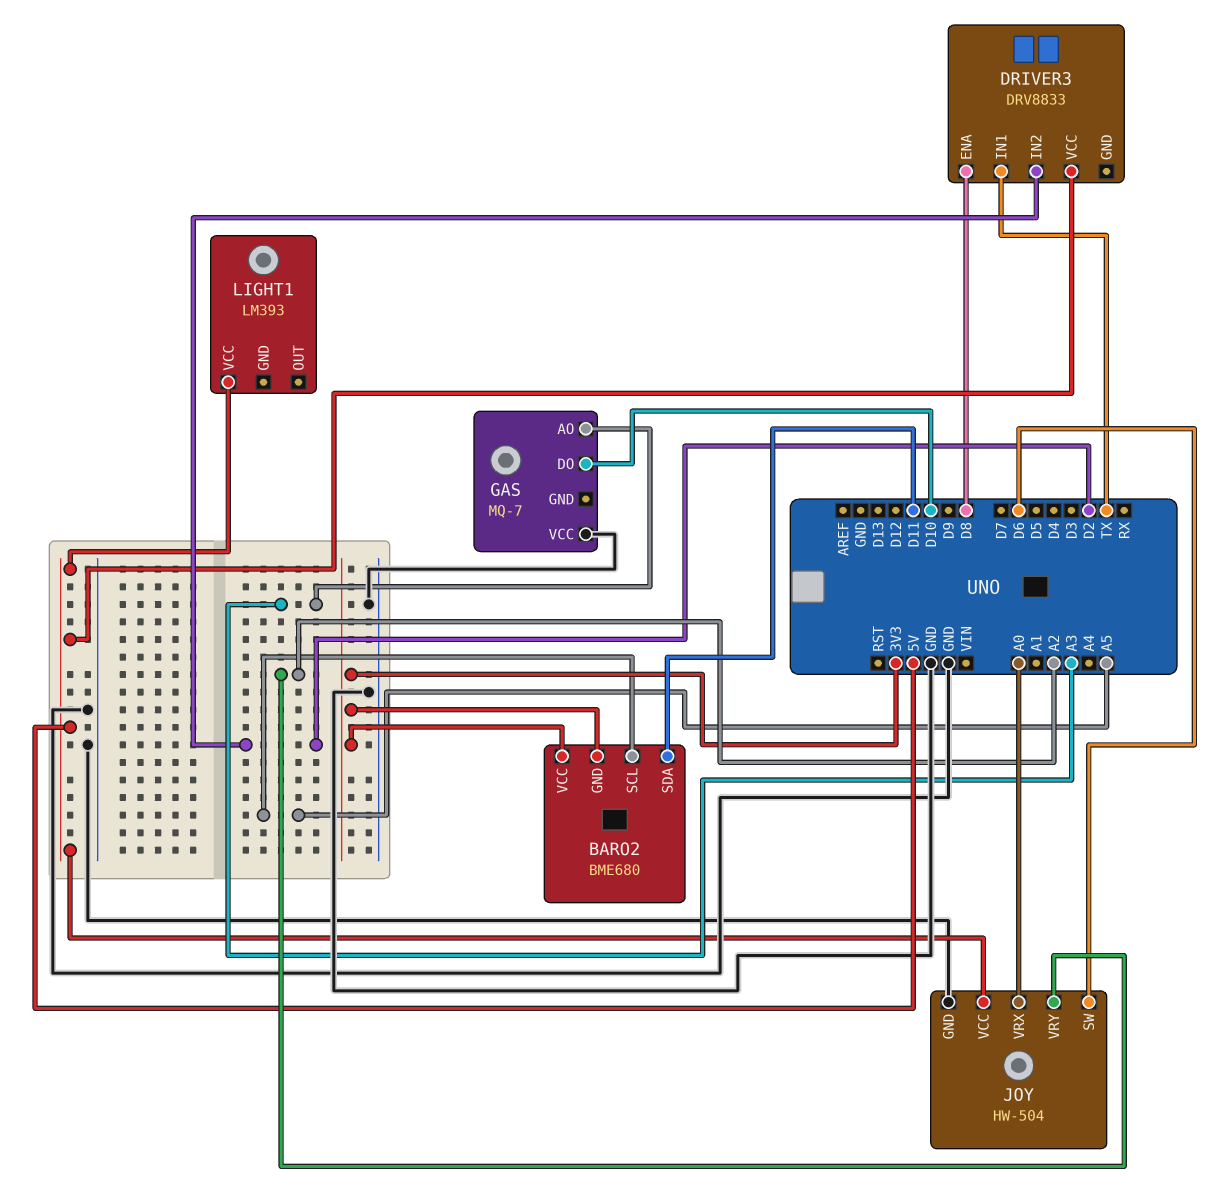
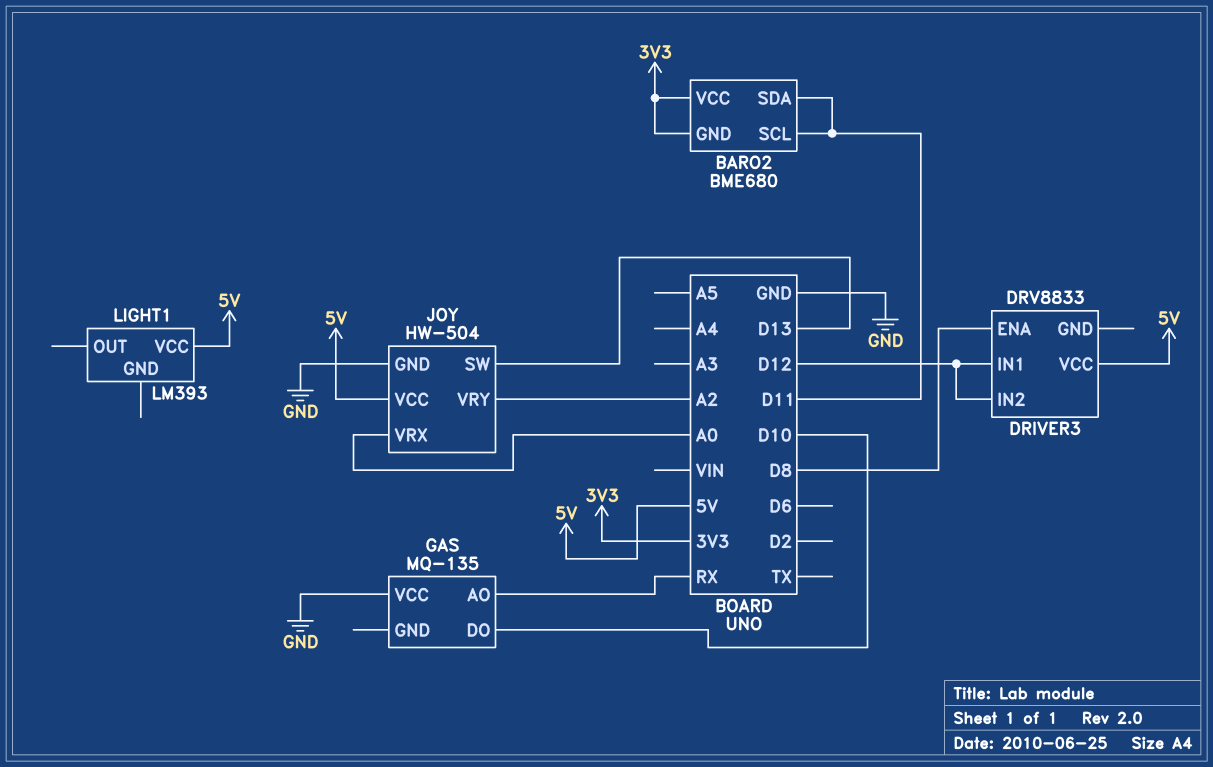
BARO2 pin SCL: A5 -> D11
DRIVER3 pin IN1: TX -> D12
DRIVER3 pin IN2: D2 -> D12
GAS: MQ-7 -> MQ-135
GAS pin AO: A3 -> RX
JOY pin SW: D6 -> D13

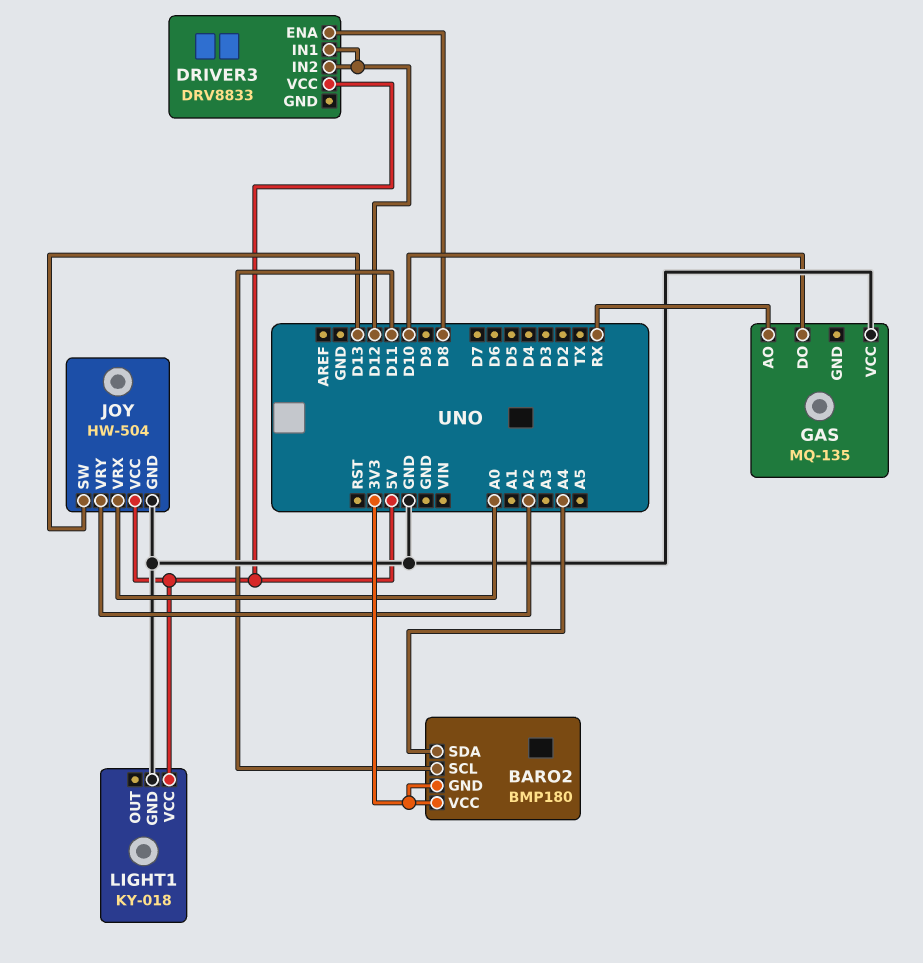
BARO2: BME680 -> BMP180
BARO2 pin SDA: D11 -> A4
LIGHT1: LM393 -> KY-018
LIGHT1 pin GND: none -> GND

